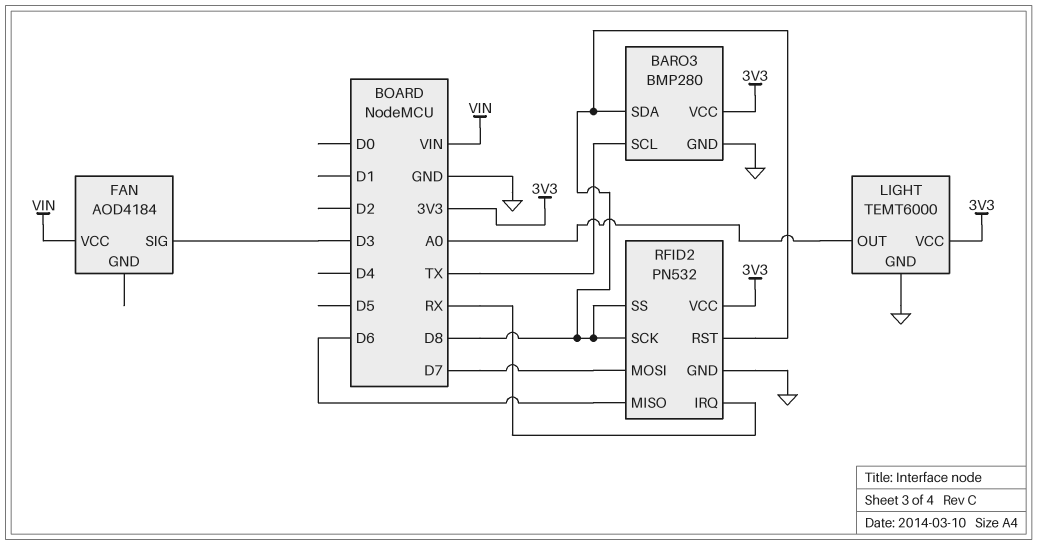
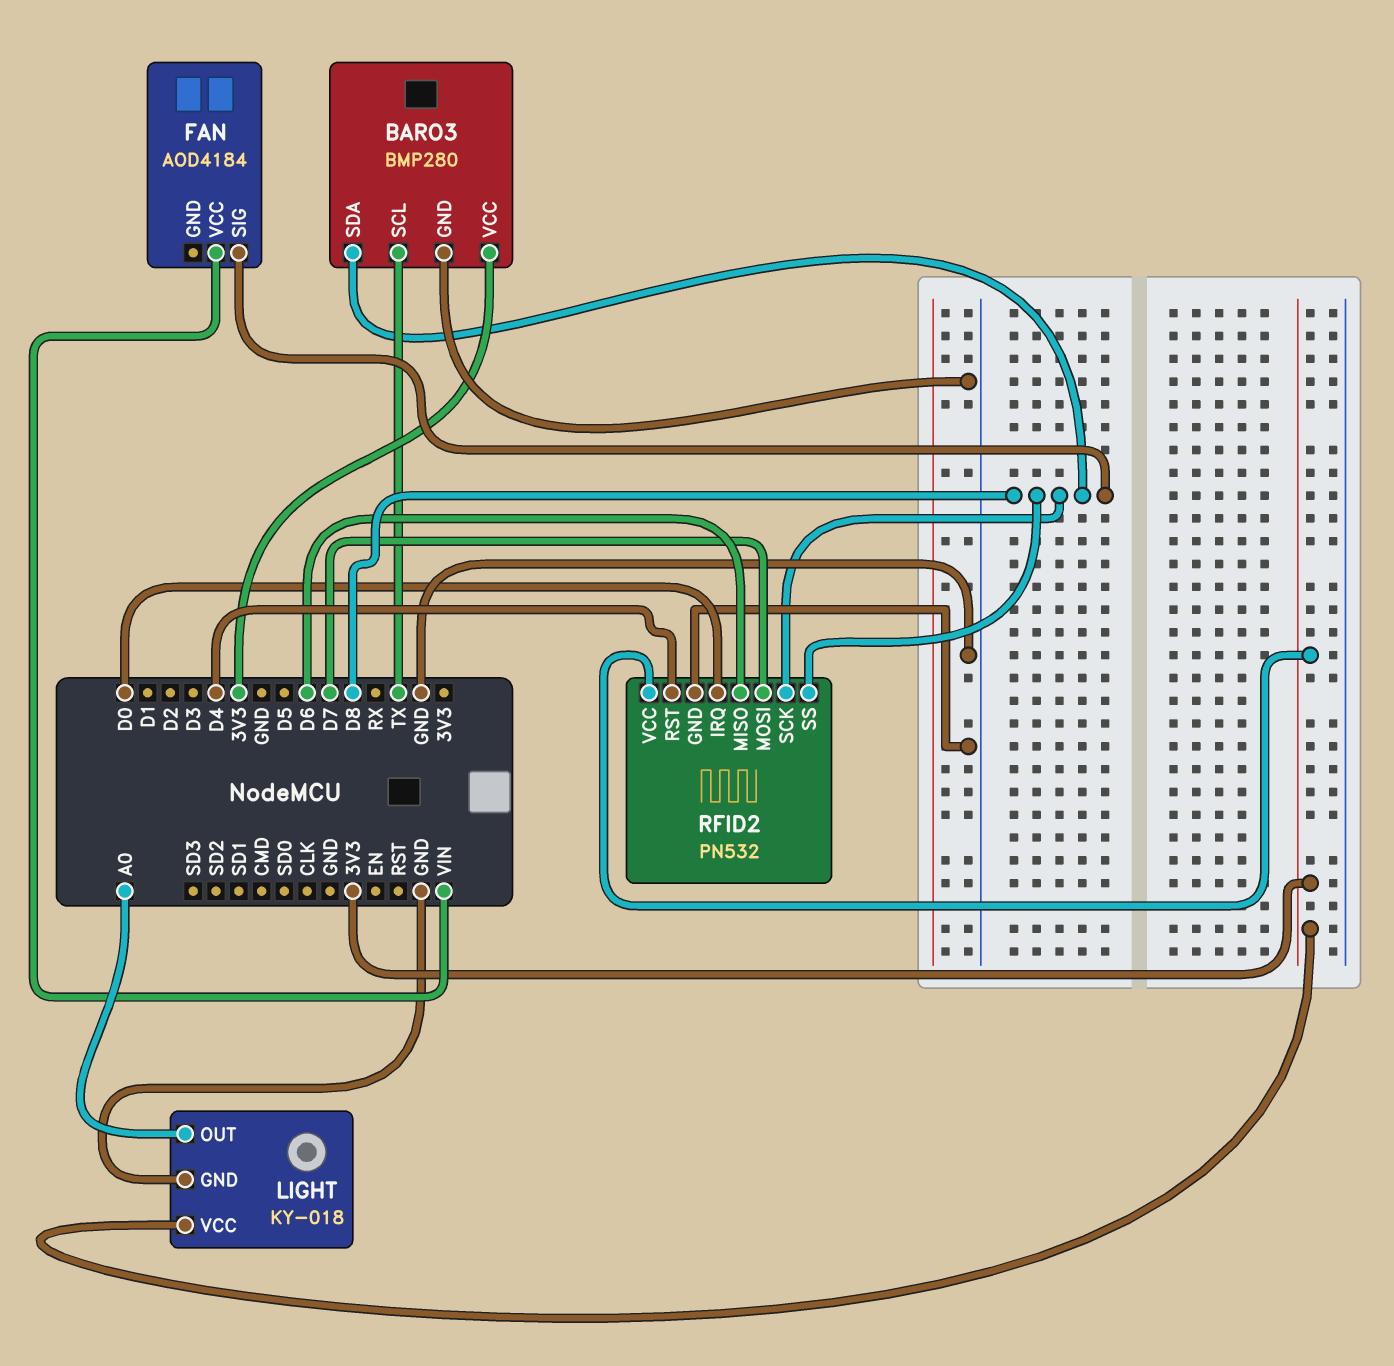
FAN pin SIG: D3 -> D8
LIGHT: TEMT6000 -> KY-018
RFID2 pin IRQ: RX -> D0
RFID2 pin RST: D8 -> D4

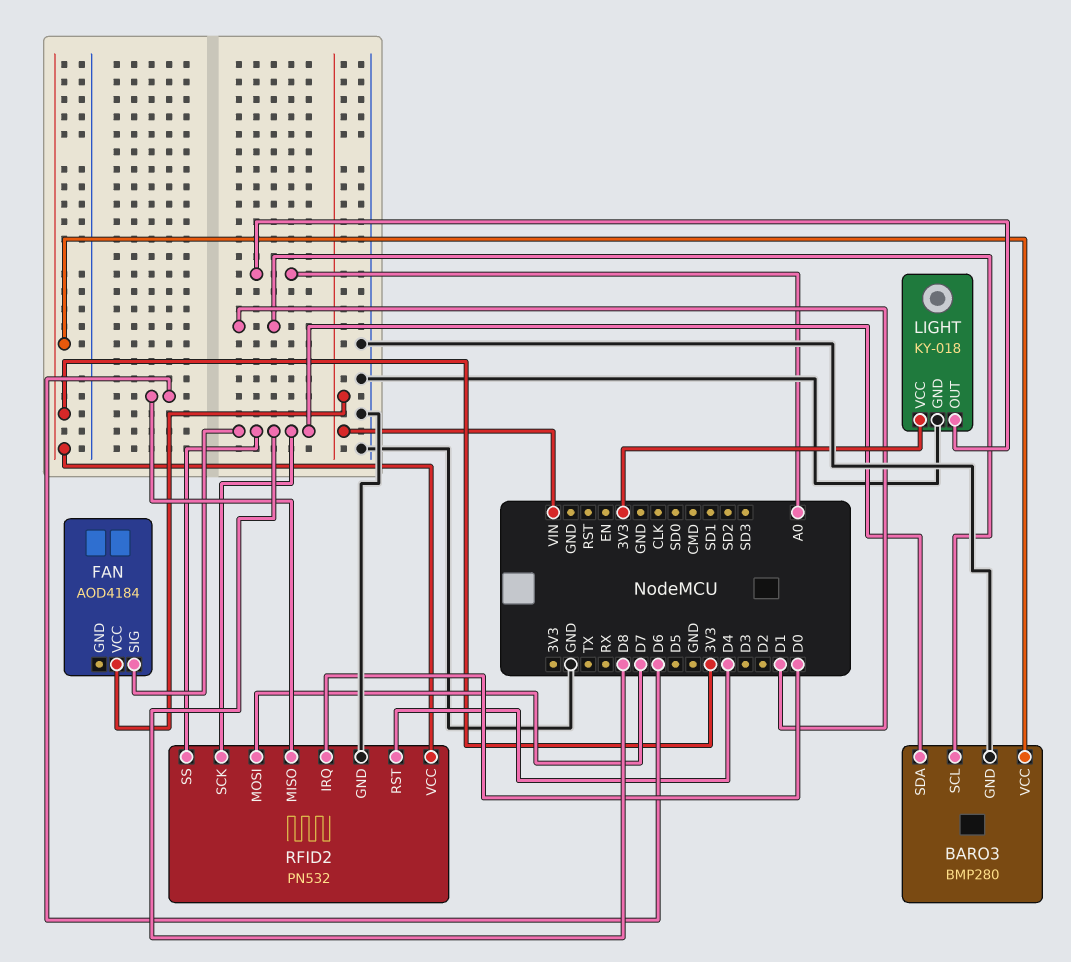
BARO3 pin SCL: TX -> D1

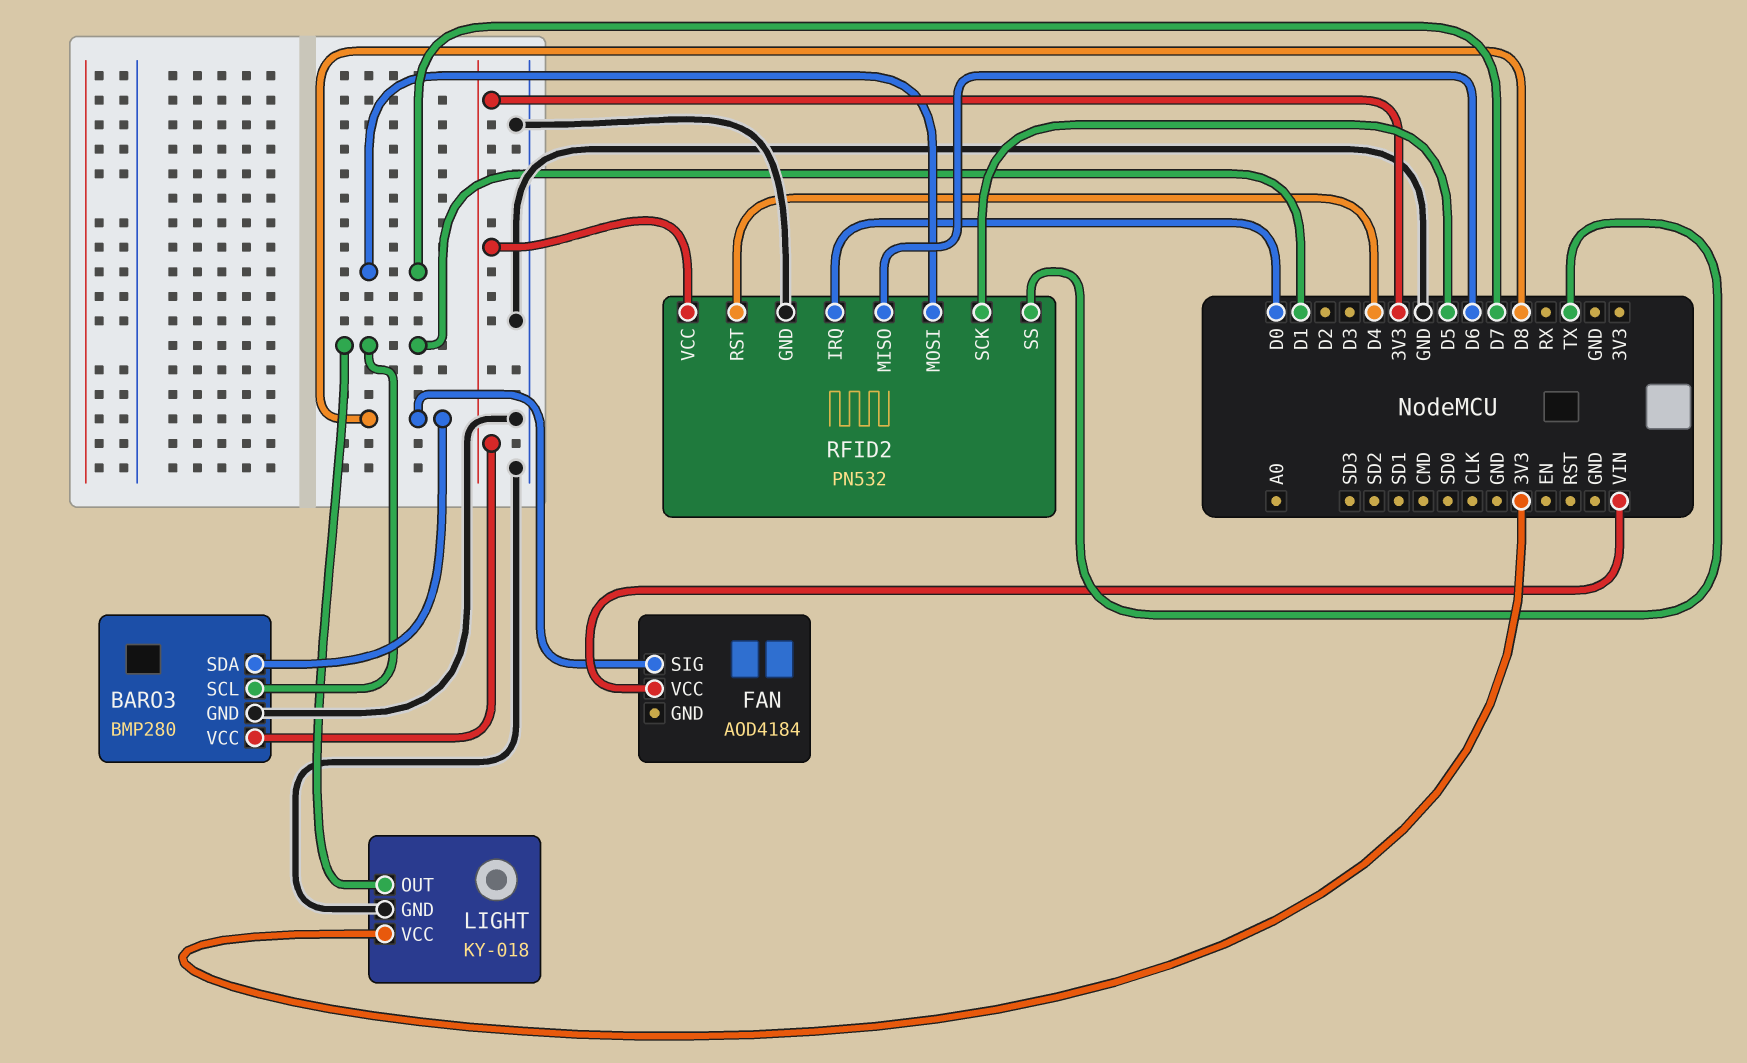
LIGHT pin OUT: A0 -> D1
RFID2 pin SCK: D8 -> D5
RFID2 pin SS: D8 -> TX

